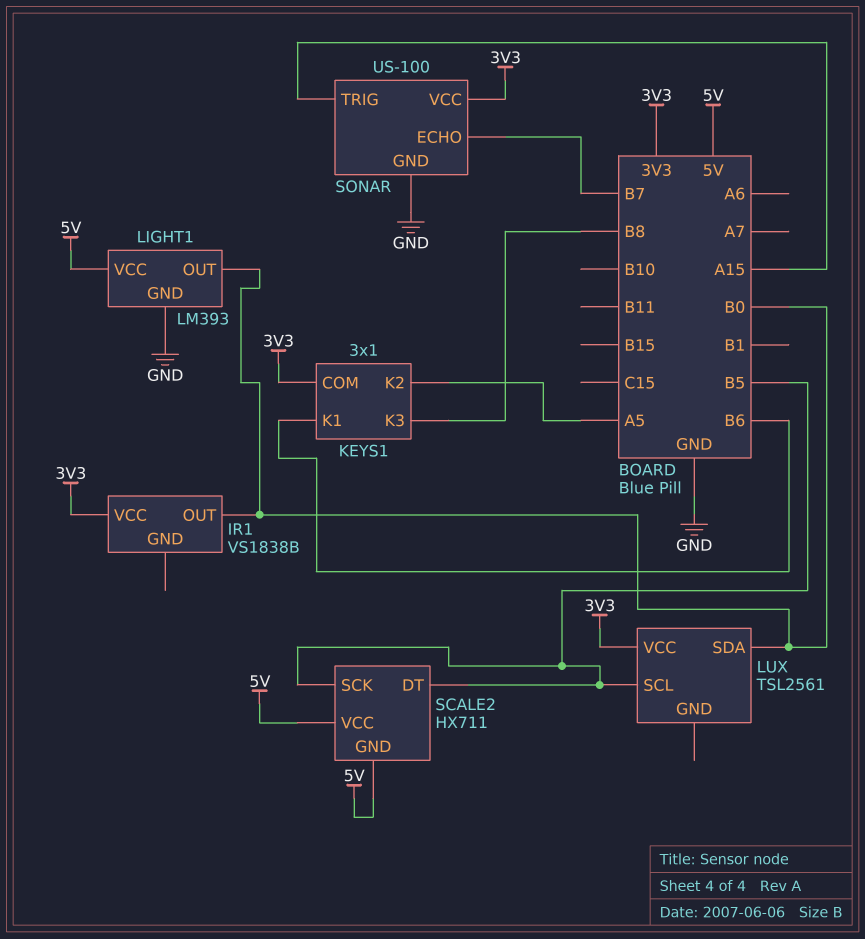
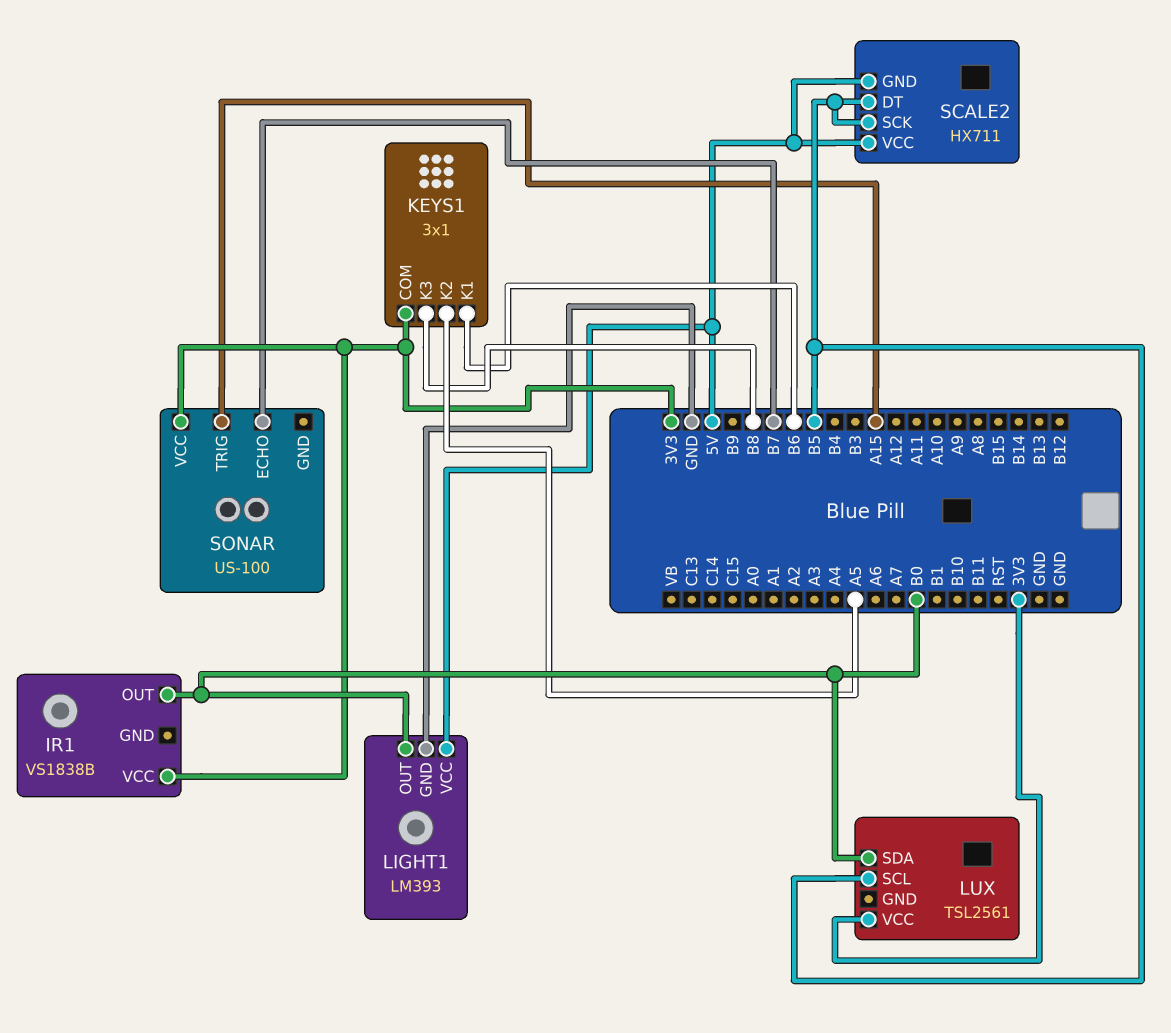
SONAR pin GND: GND -> none

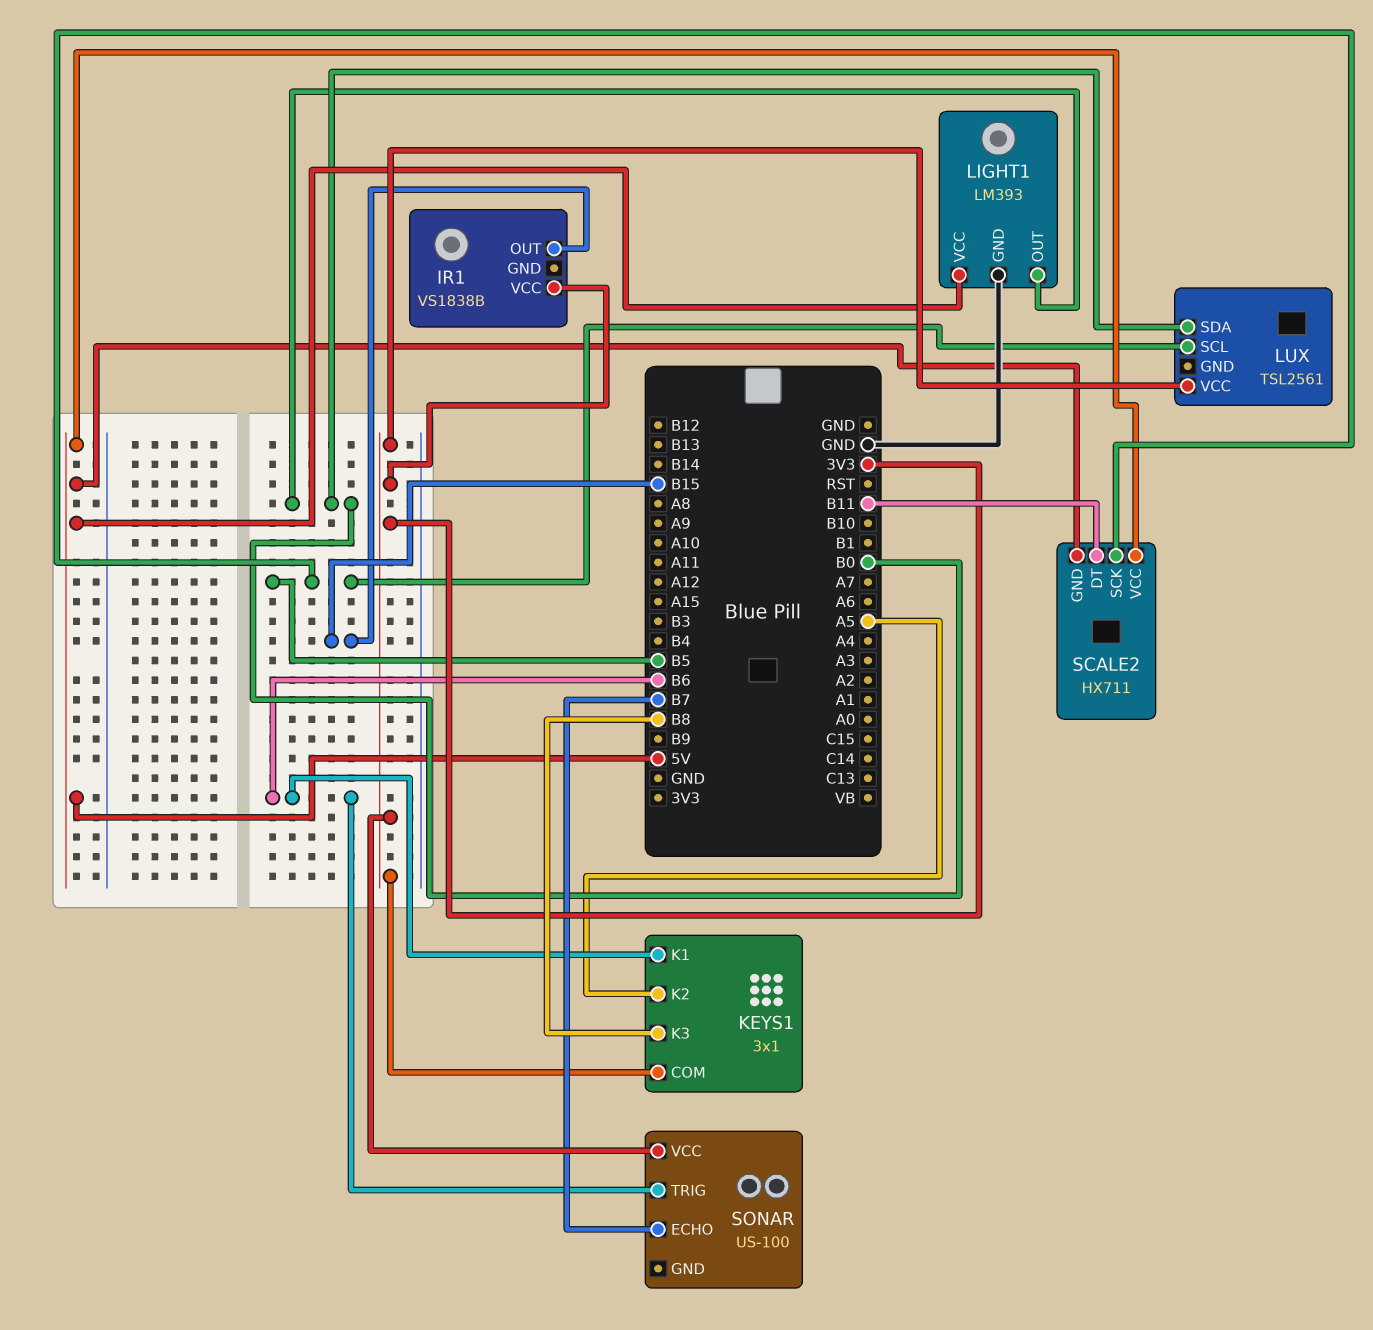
IR1 pin OUT: B0 -> B15
SCALE2 pin DT: B5 -> B11
SONAR pin TRIG: A15 -> B6

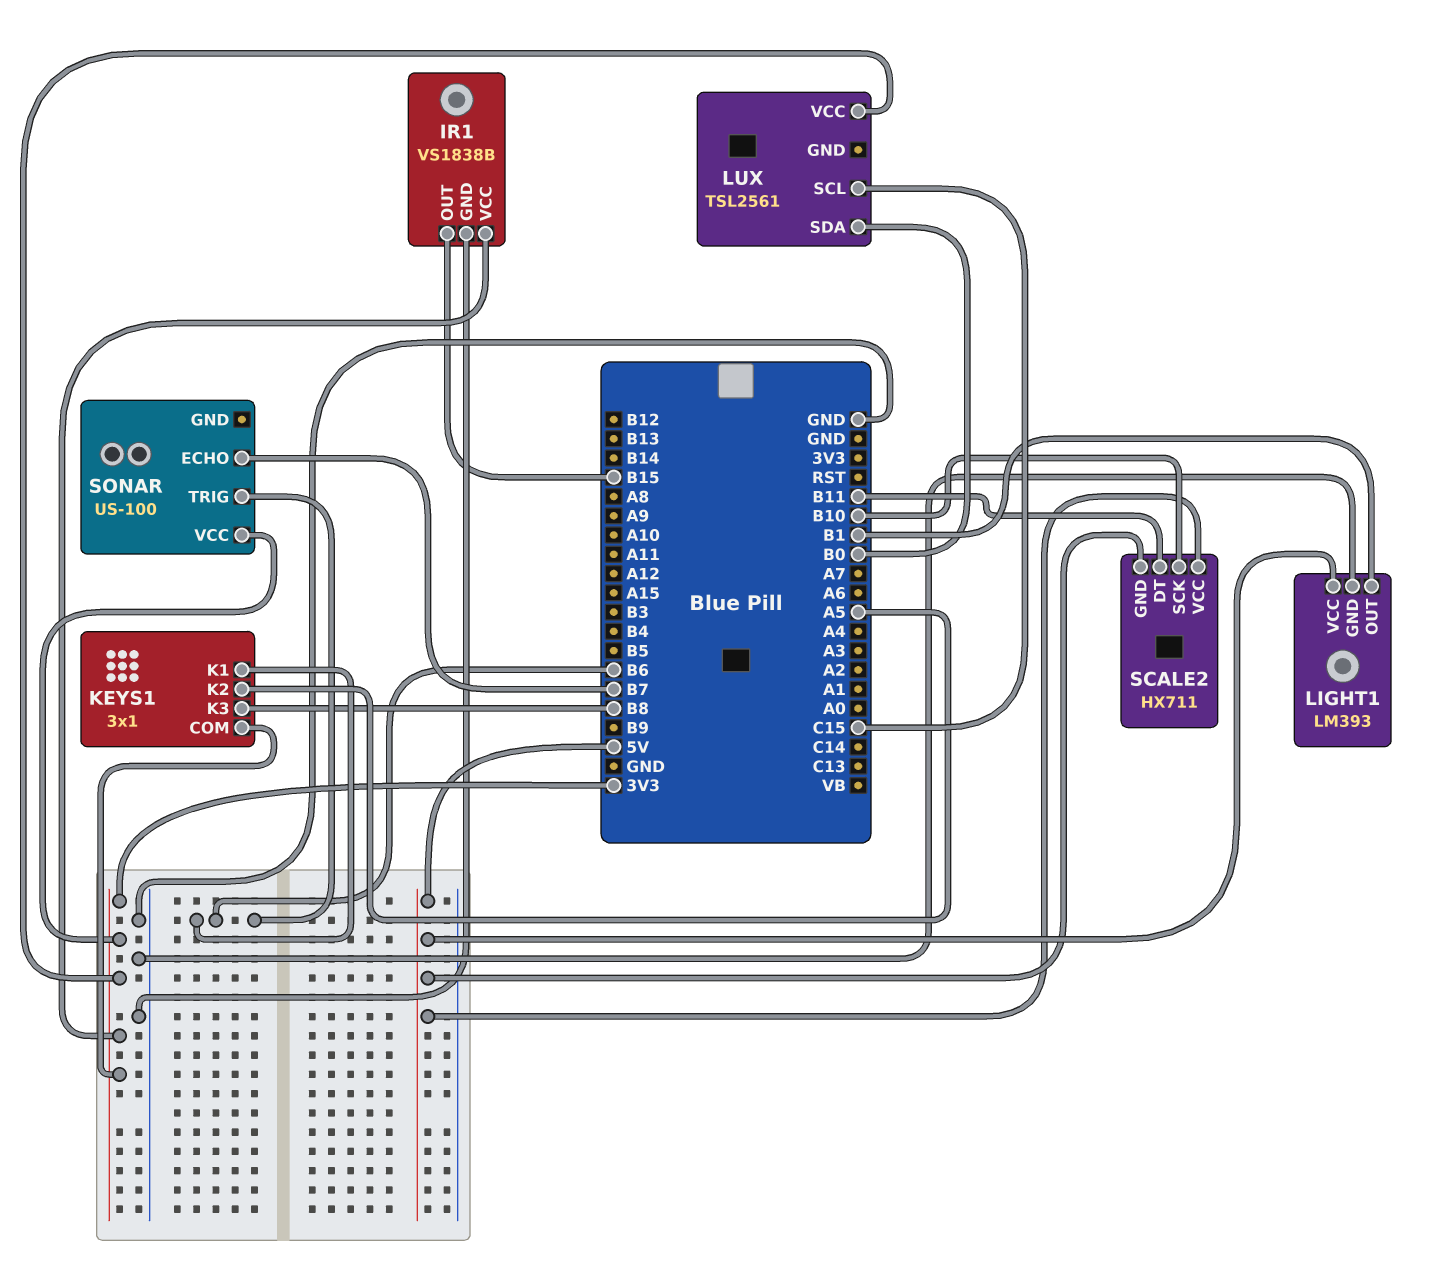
IR1 pin GND: none -> GND
LIGHT1 pin OUT: B0 -> B1
LUX pin SCL: B5 -> C15
SCALE2 pin SCK: B5 -> B10

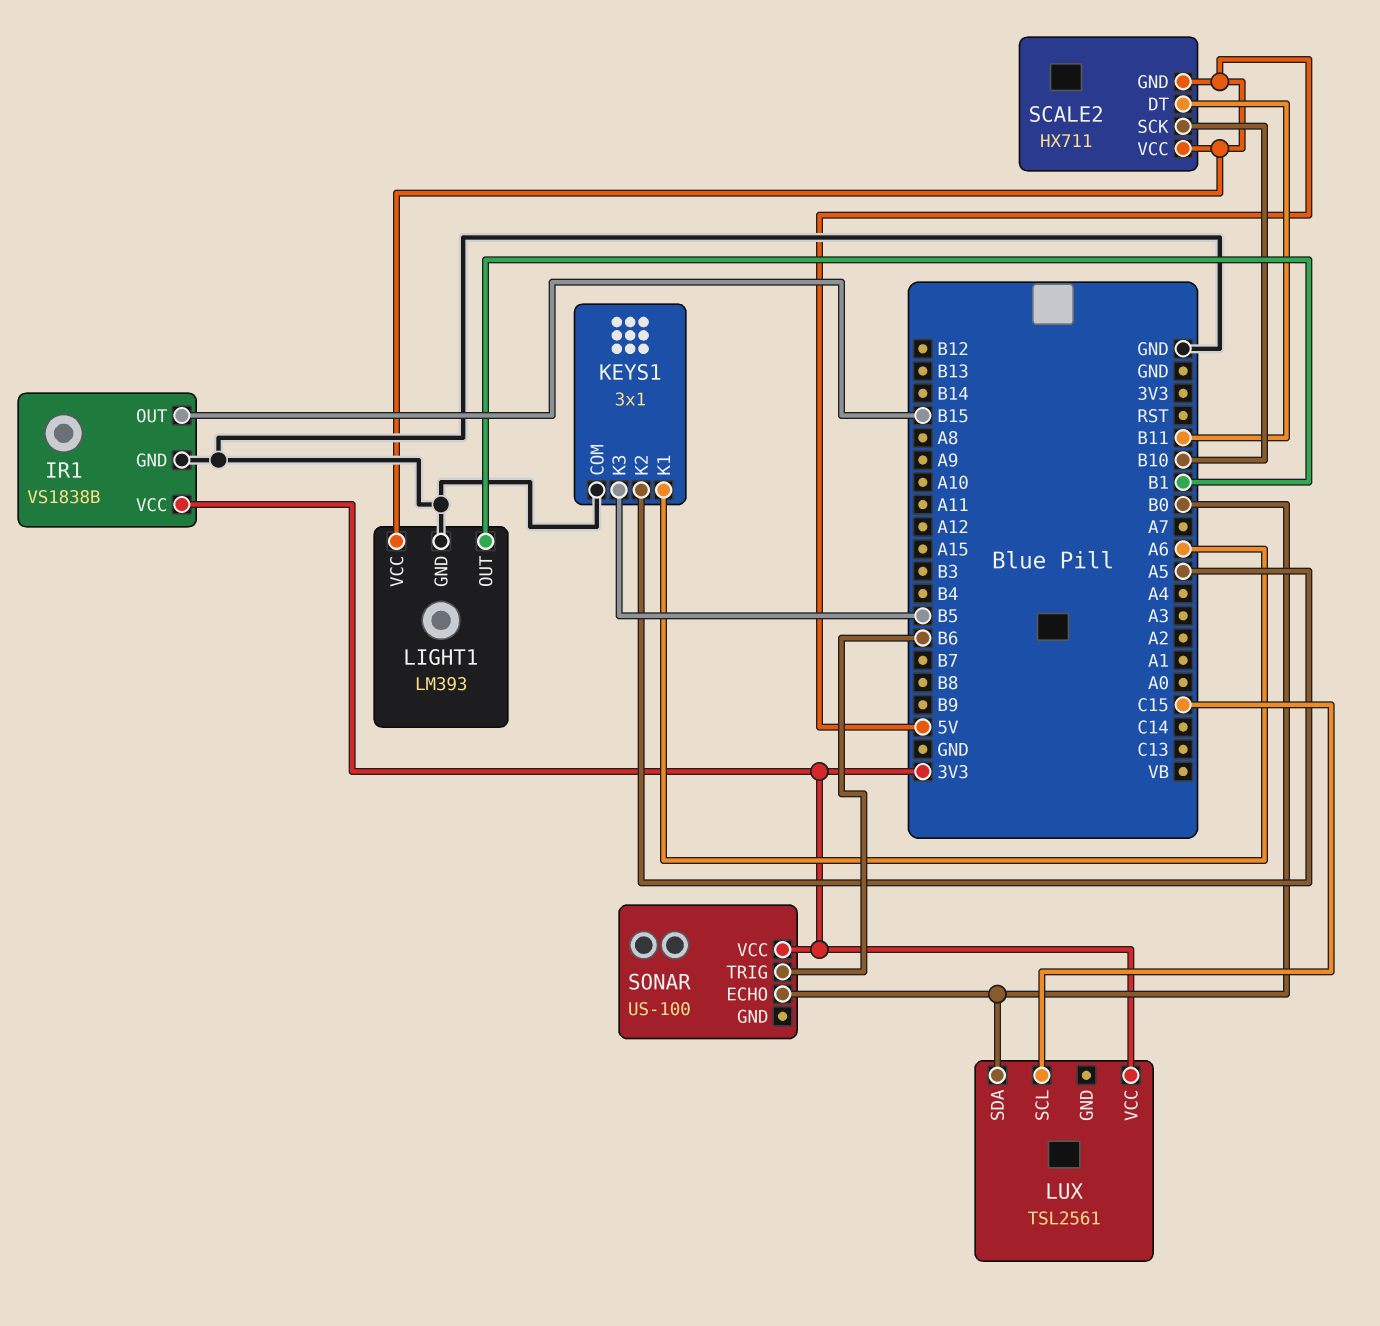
KEYS1 pin COM: 3V3 -> GND
KEYS1 pin K1: B6 -> A6
KEYS1 pin K3: B8 -> B5
SONAR pin ECHO: B7 -> B0

